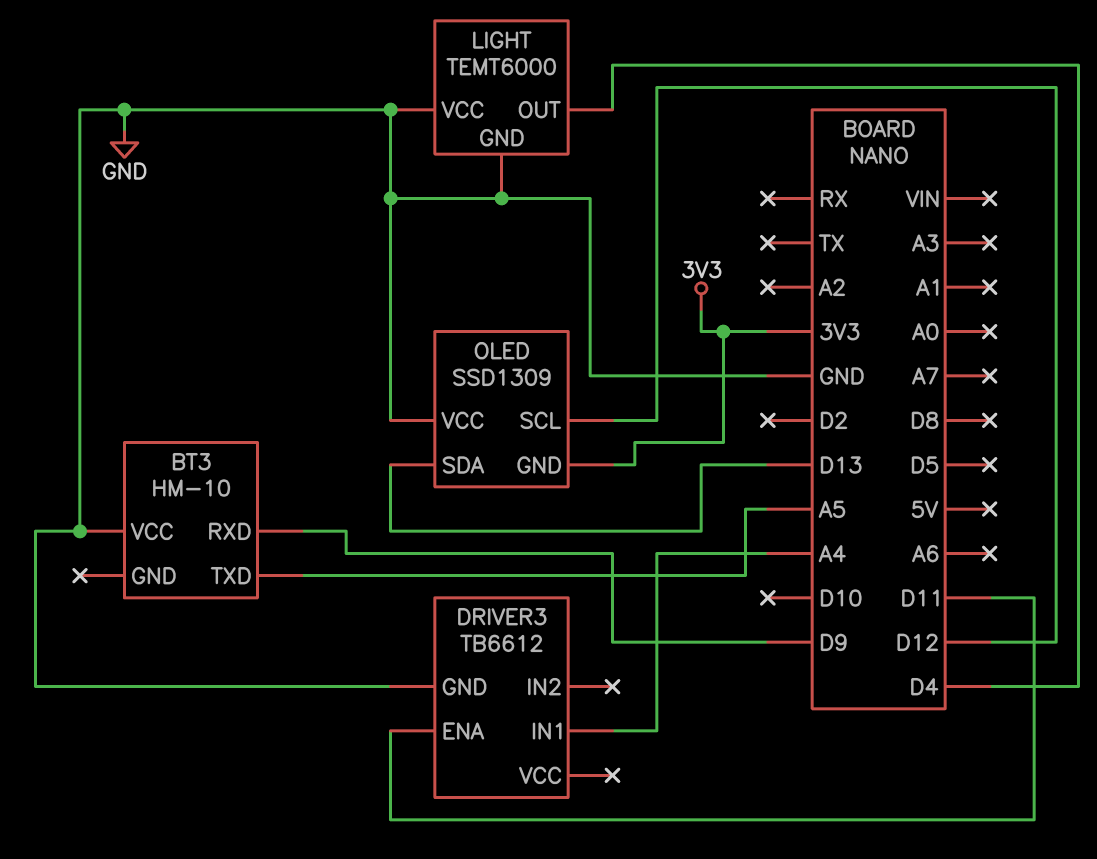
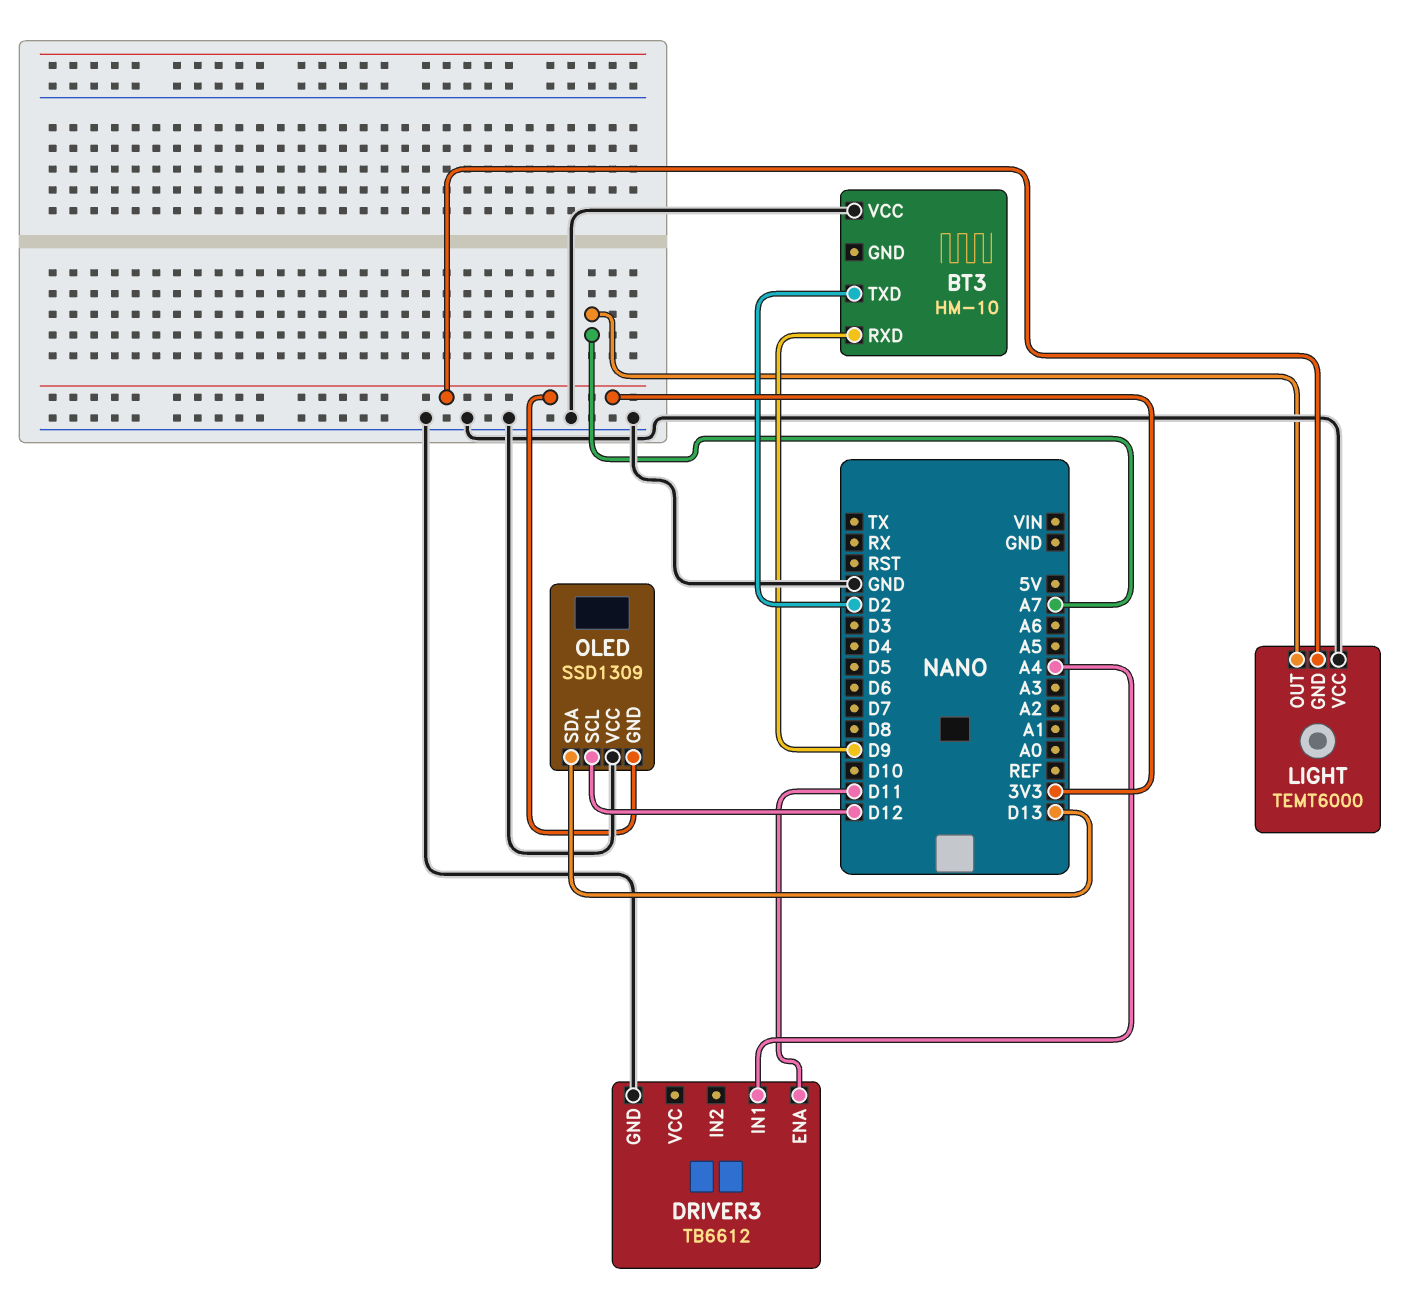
BT3 pin TXD: A5 -> D2
LIGHT pin GND: GND -> 3V3
LIGHT pin OUT: D4 -> A7

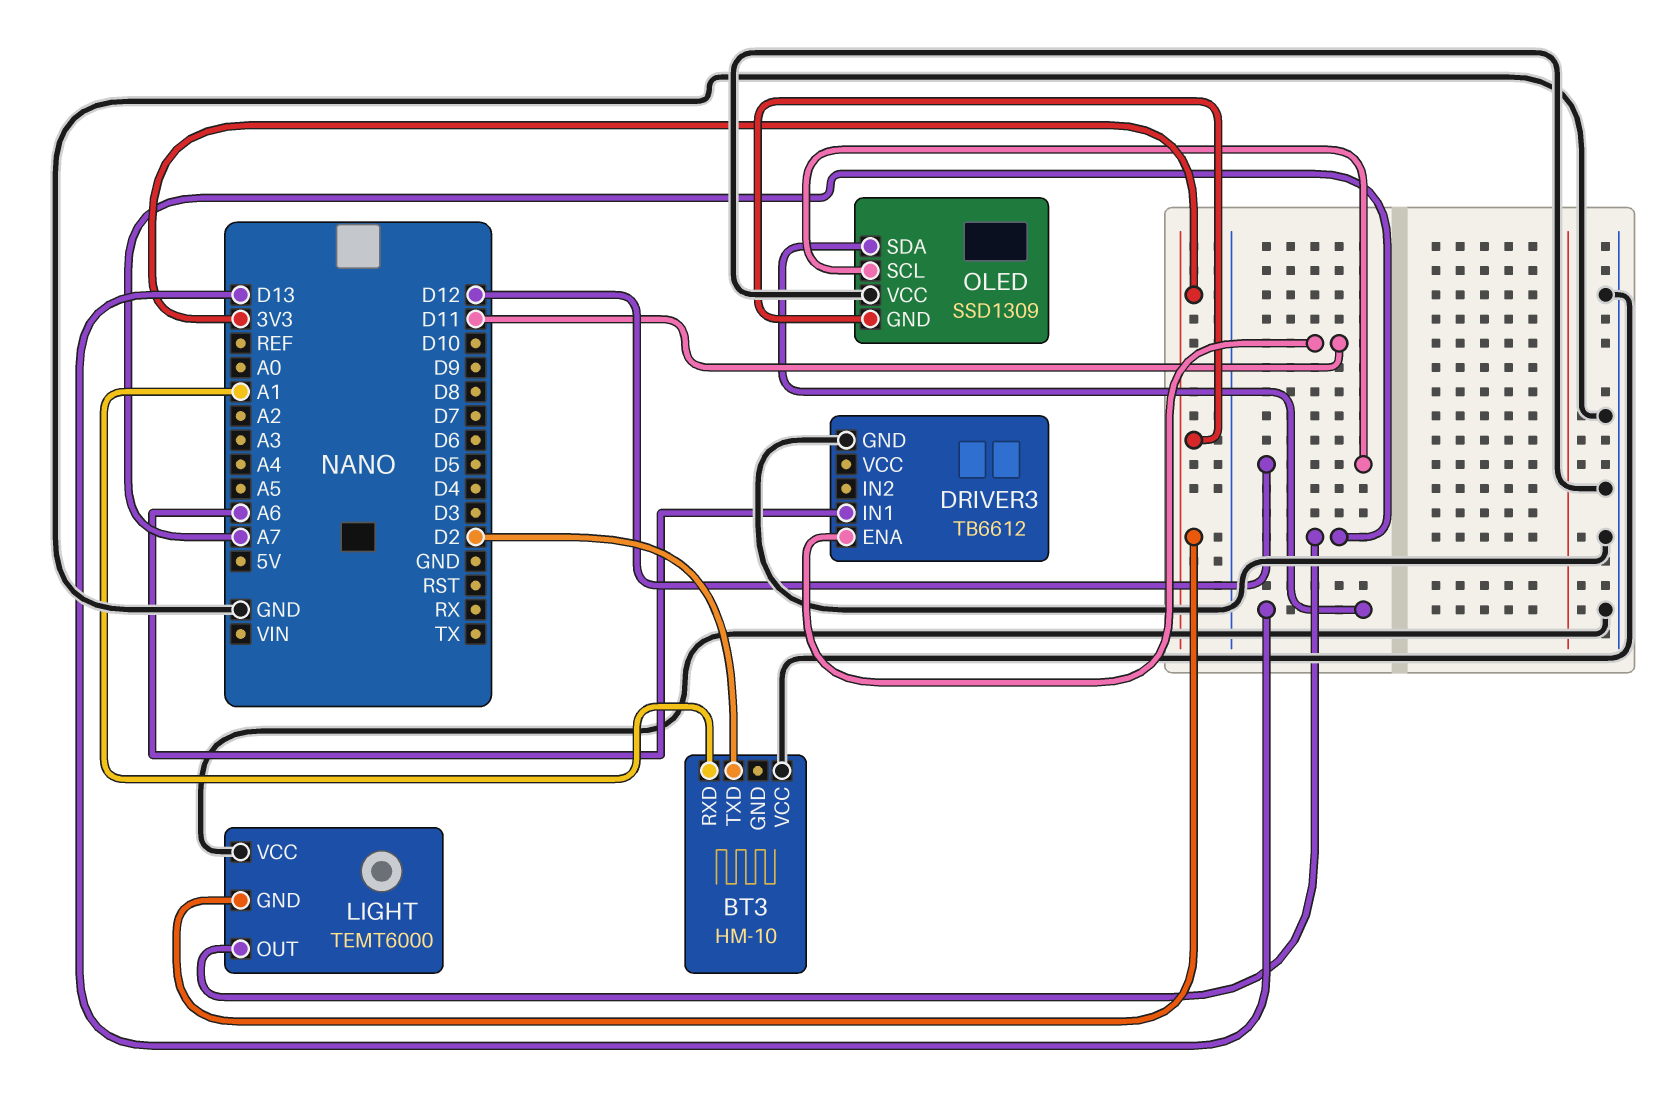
BT3 pin RXD: D9 -> A1
DRIVER3 pin IN1: A4 -> A6

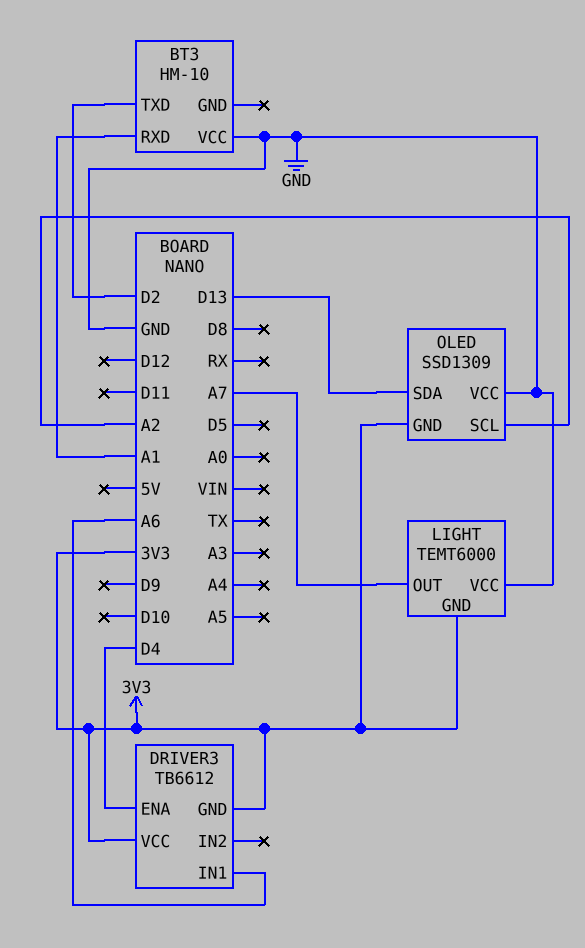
DRIVER3 pin ENA: D11 -> D4
DRIVER3 pin GND: GND -> 3V3
DRIVER3 pin VCC: none -> 3V3
OLED pin SCL: D12 -> A2

